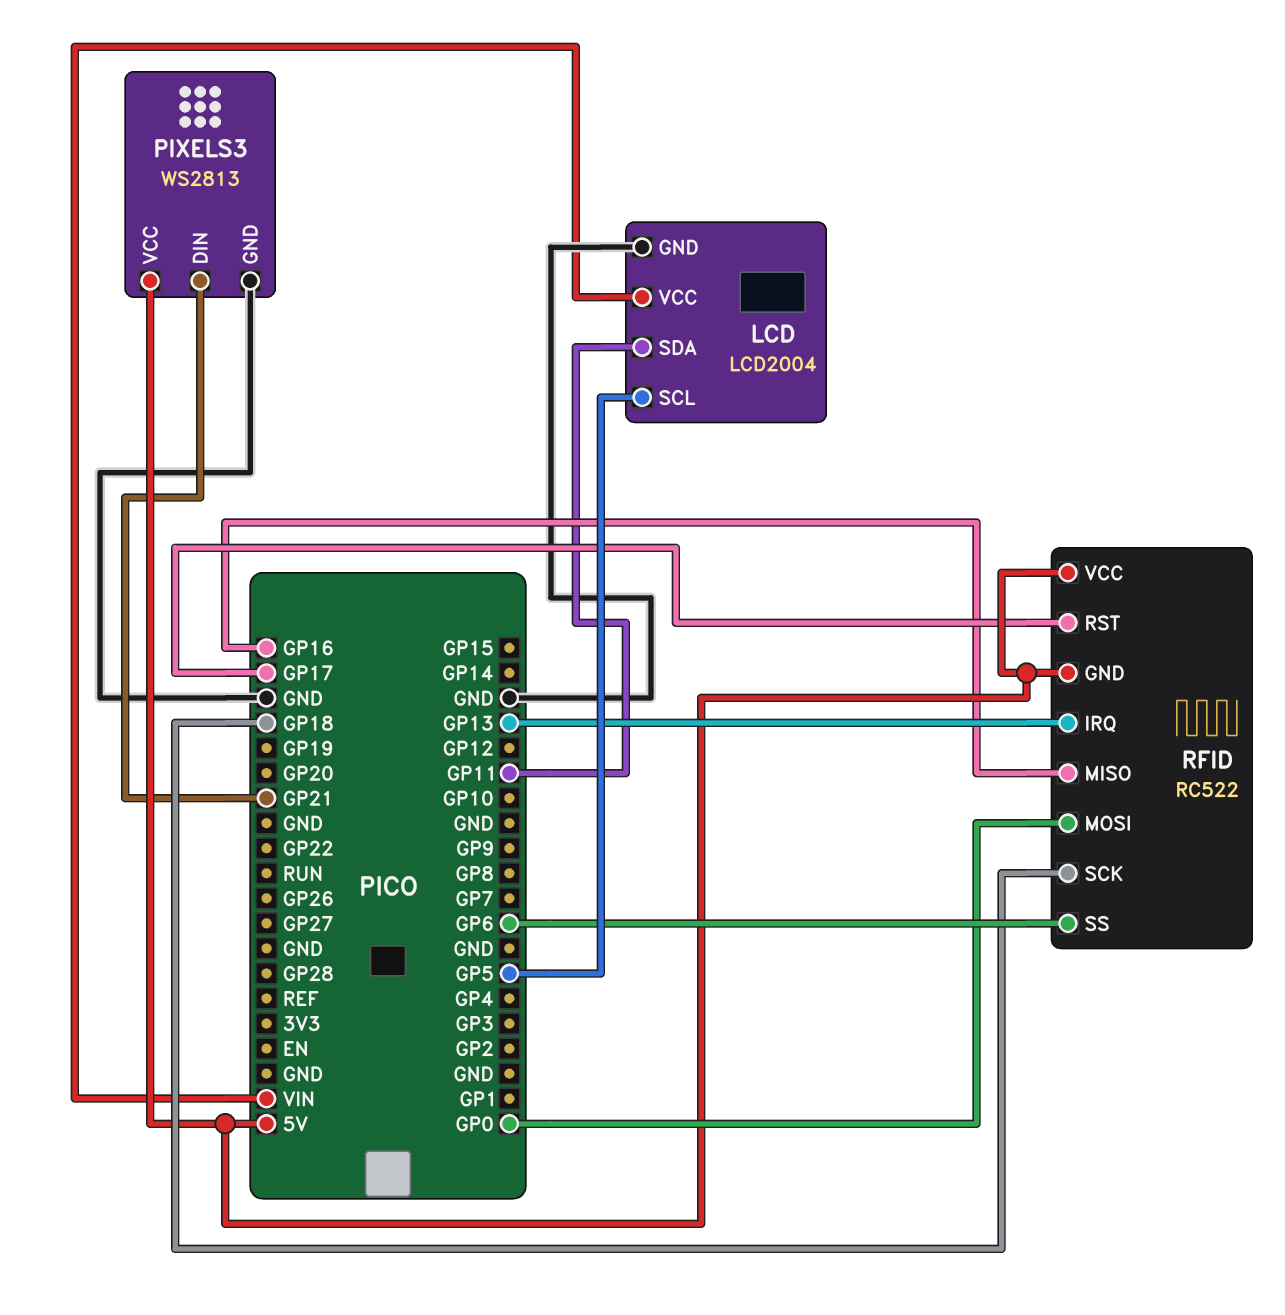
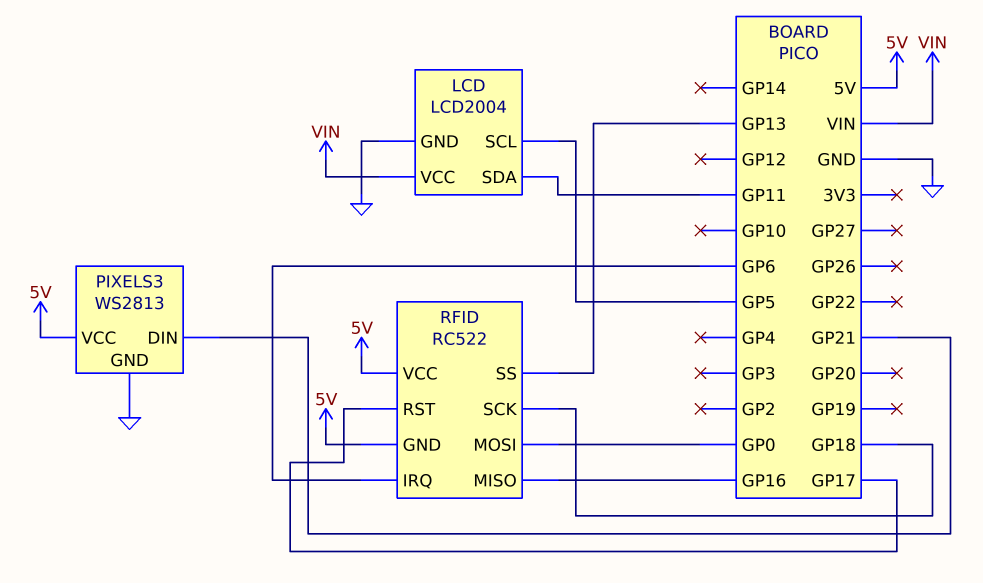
RFID pin IRQ: GP13 -> GP6
RFID pin SS: GP6 -> GP13

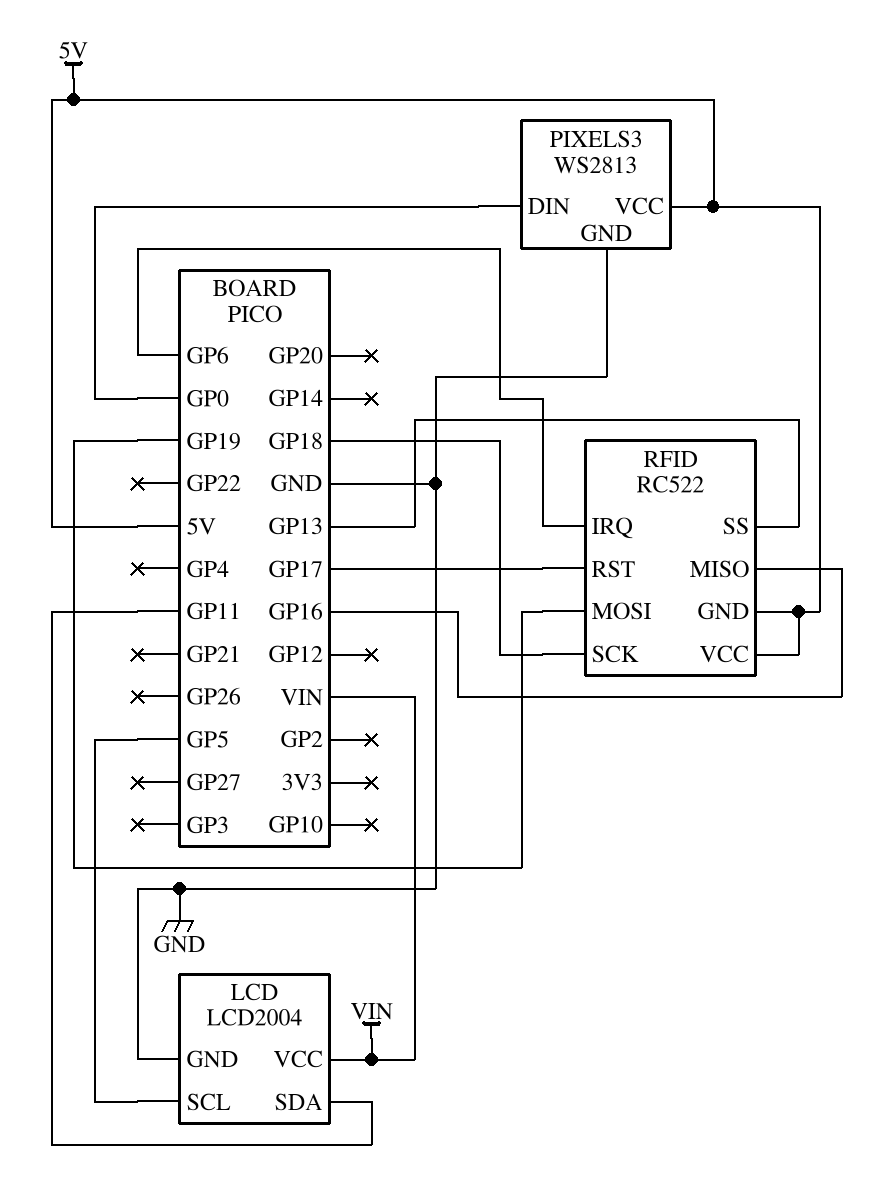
PIXELS3 pin DIN: GP21 -> GP0
RFID pin MOSI: GP0 -> GP19

